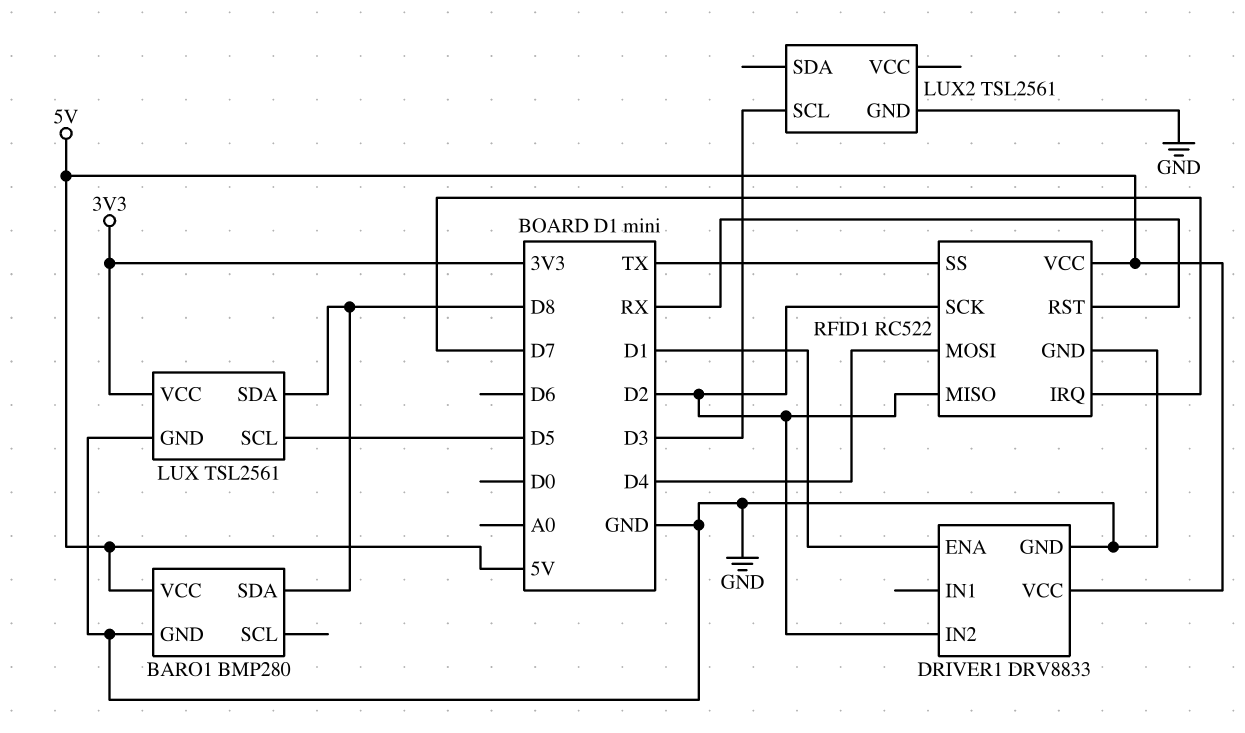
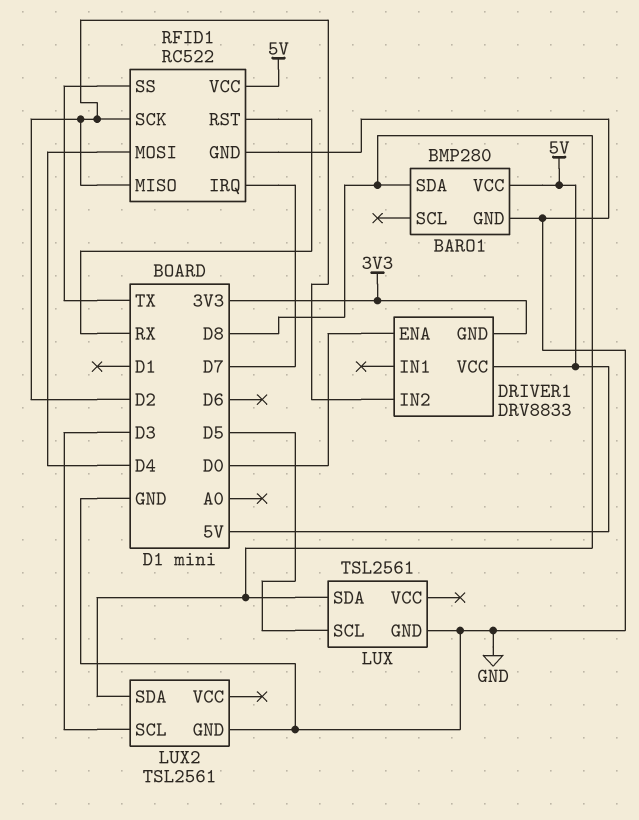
DRIVER1 pin ENA: D1 -> D0
DRIVER1 pin GND: GND -> 3V3
LUX pin VCC: 3V3 -> none
LUX2 pin SDA: none -> D8

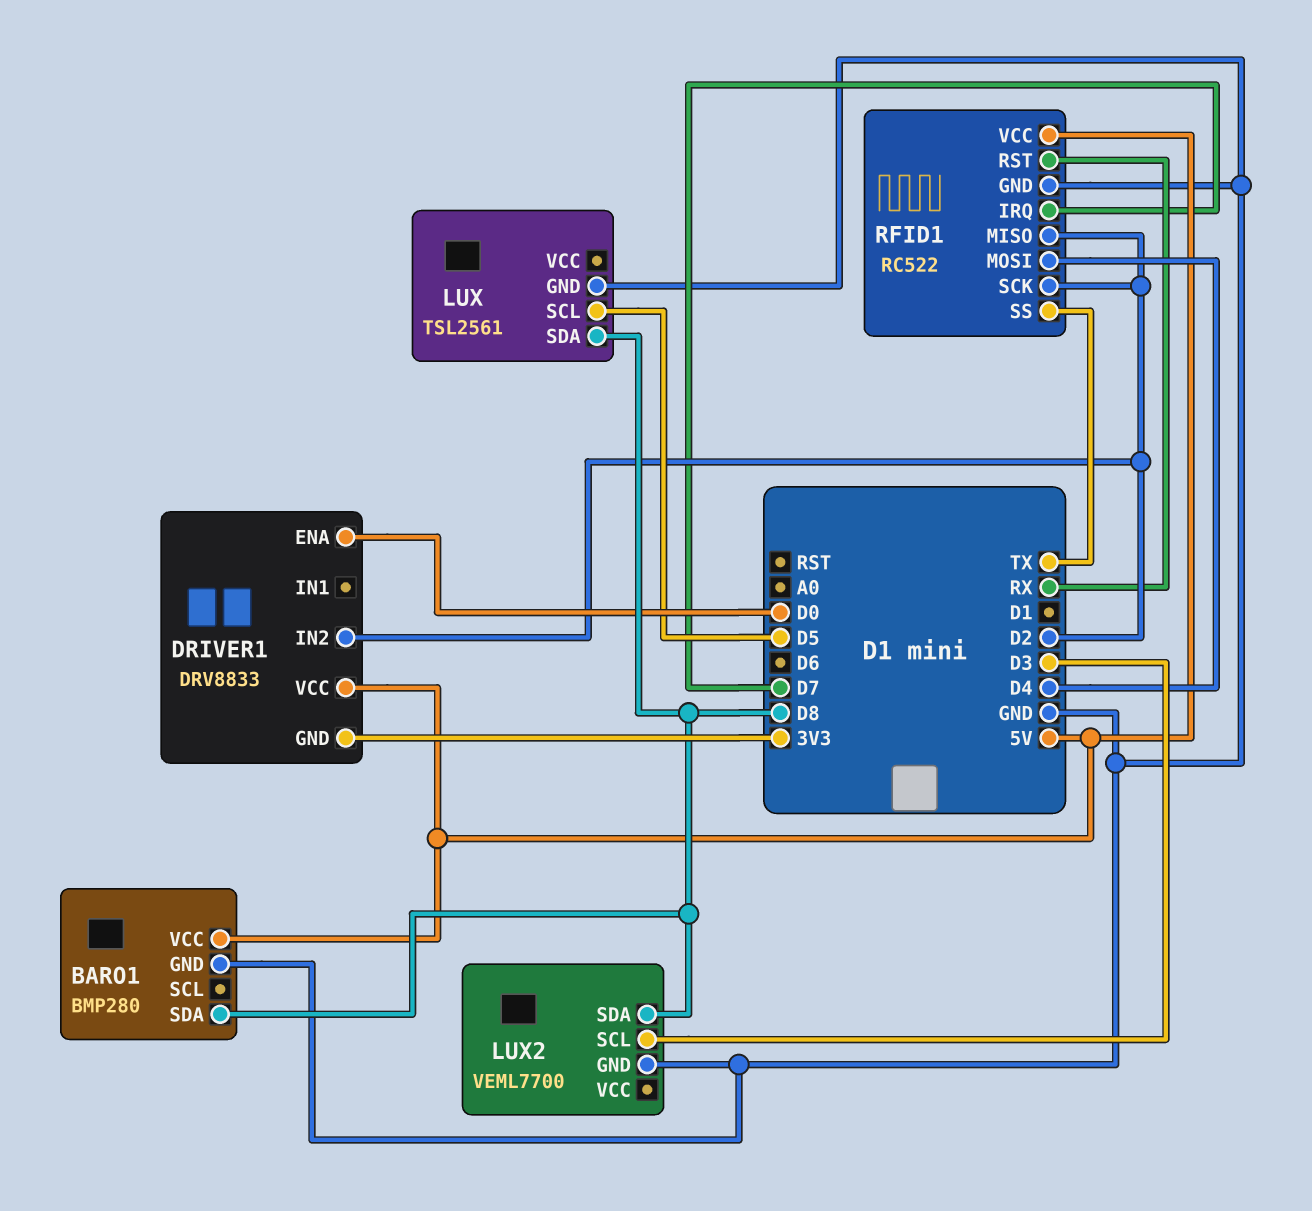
LUX2: TSL2561 -> VEML7700

